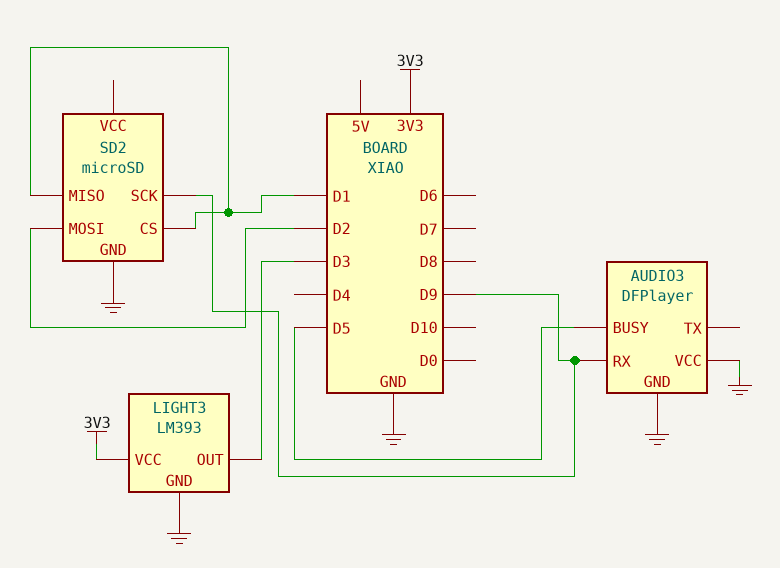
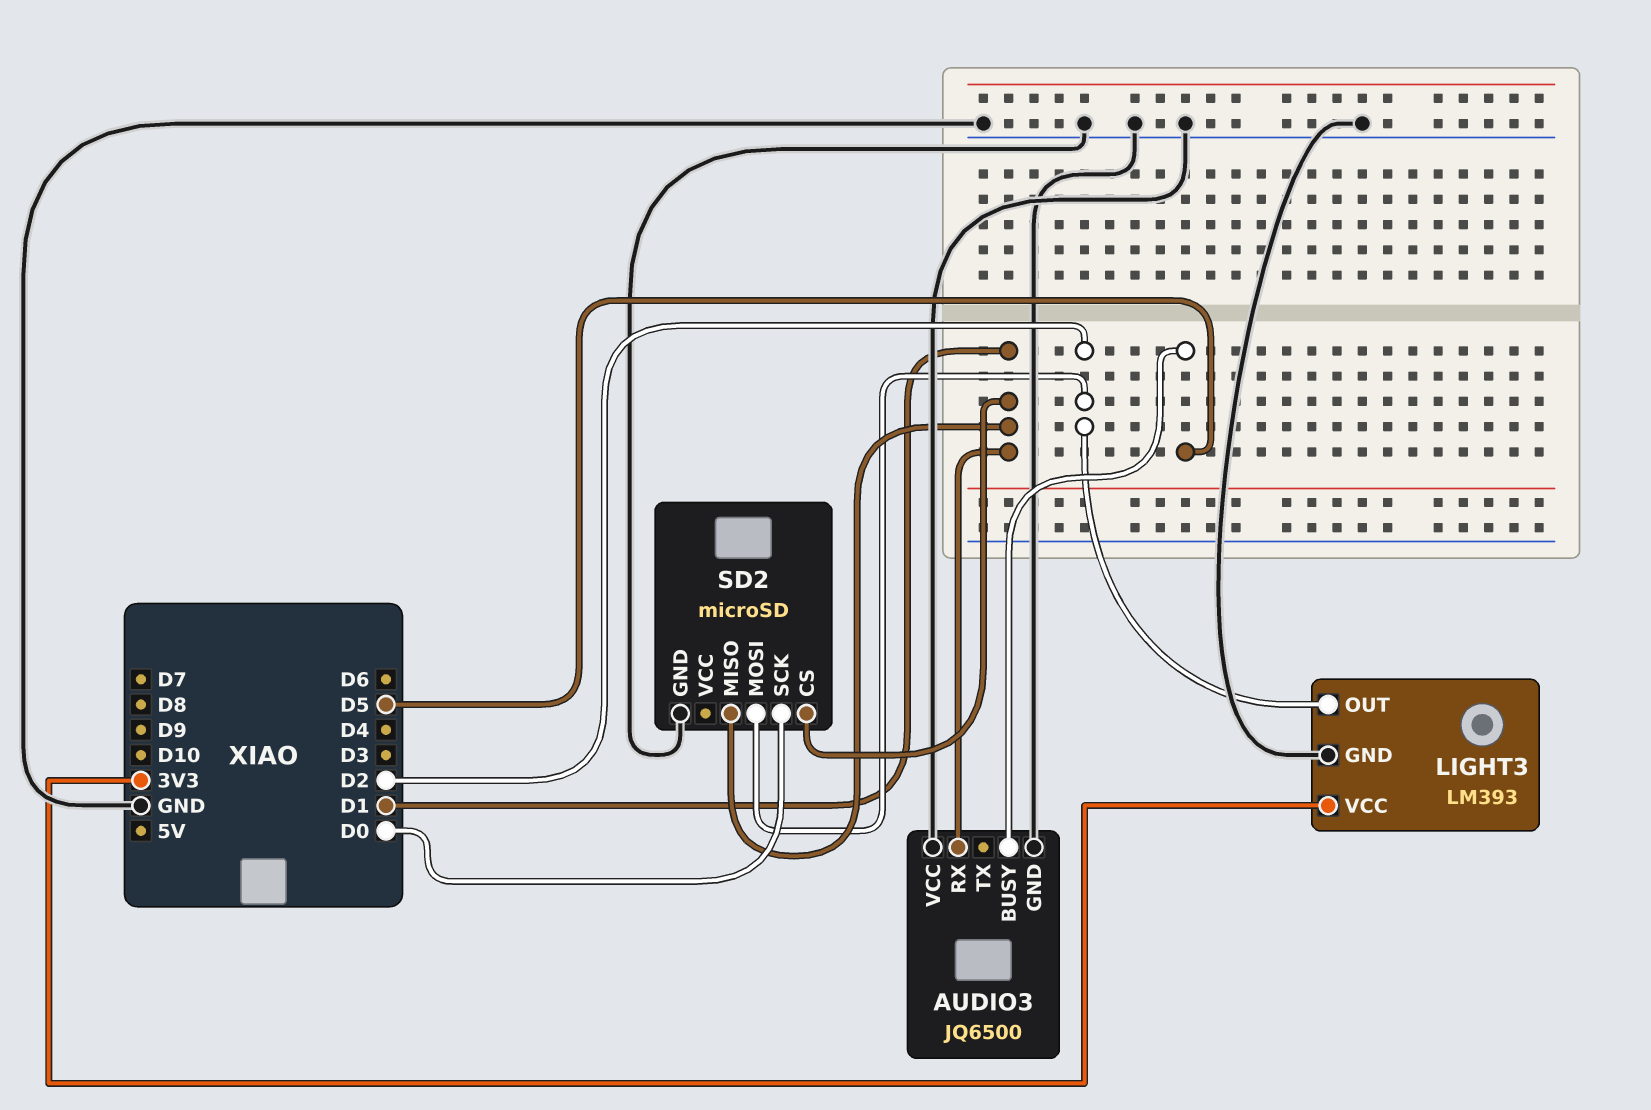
AUDIO3: DFPlayer -> JQ6500
AUDIO3 pin RX: D9 -> D1
LIGHT3 pin OUT: D3 -> D2
SD2 pin SCK: D9 -> D0

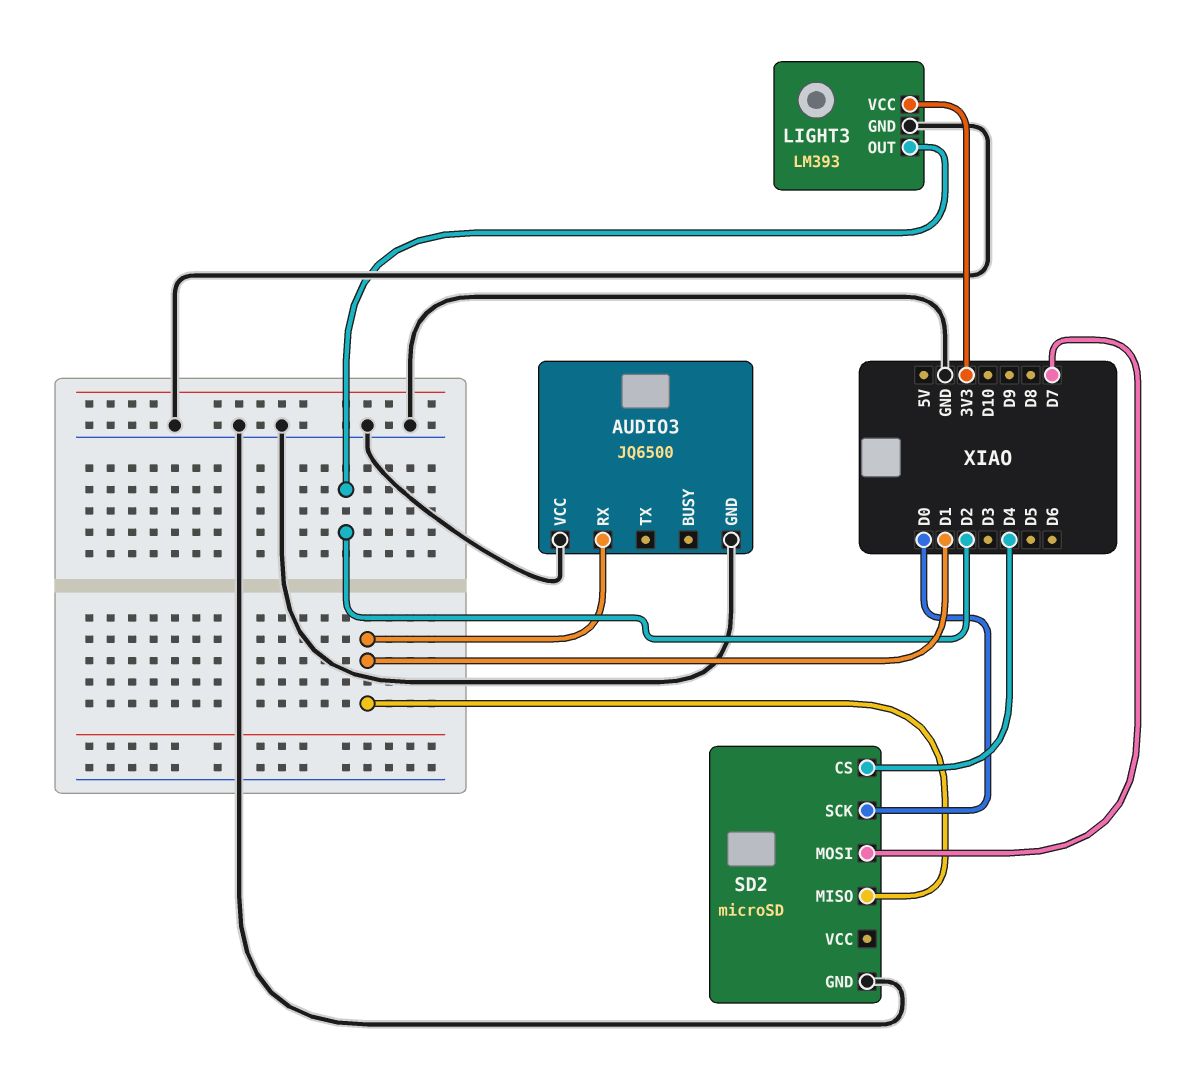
AUDIO3 pin BUSY: D5 -> none
SD2 pin CS: D1 -> D4
SD2 pin MOSI: D2 -> D7

